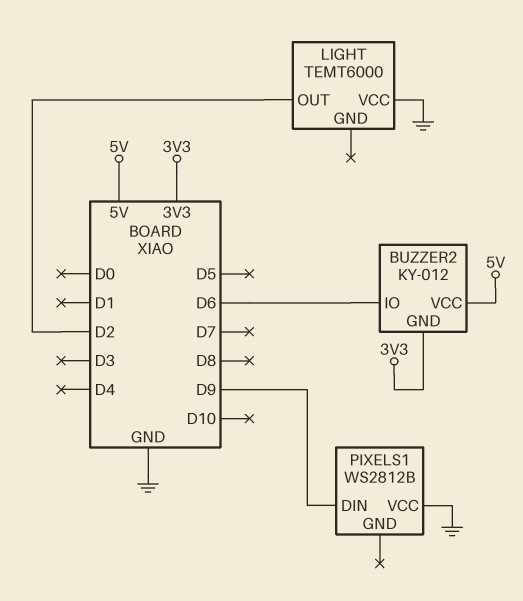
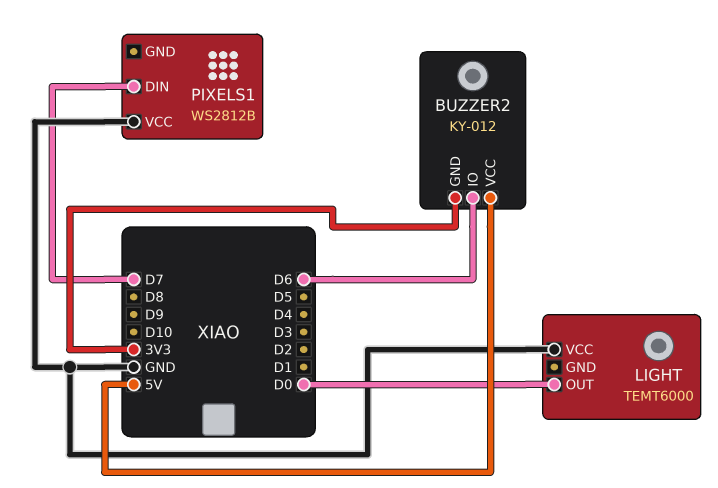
LIGHT pin OUT: D2 -> D0
PIXELS1 pin DIN: D9 -> D7

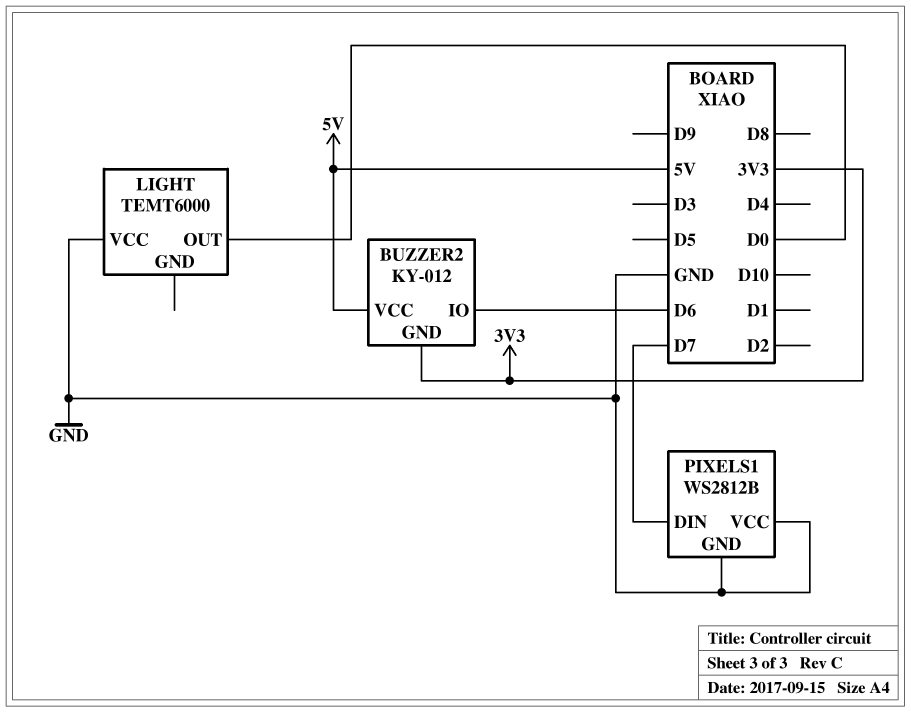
PIXELS1 pin GND: none -> GND

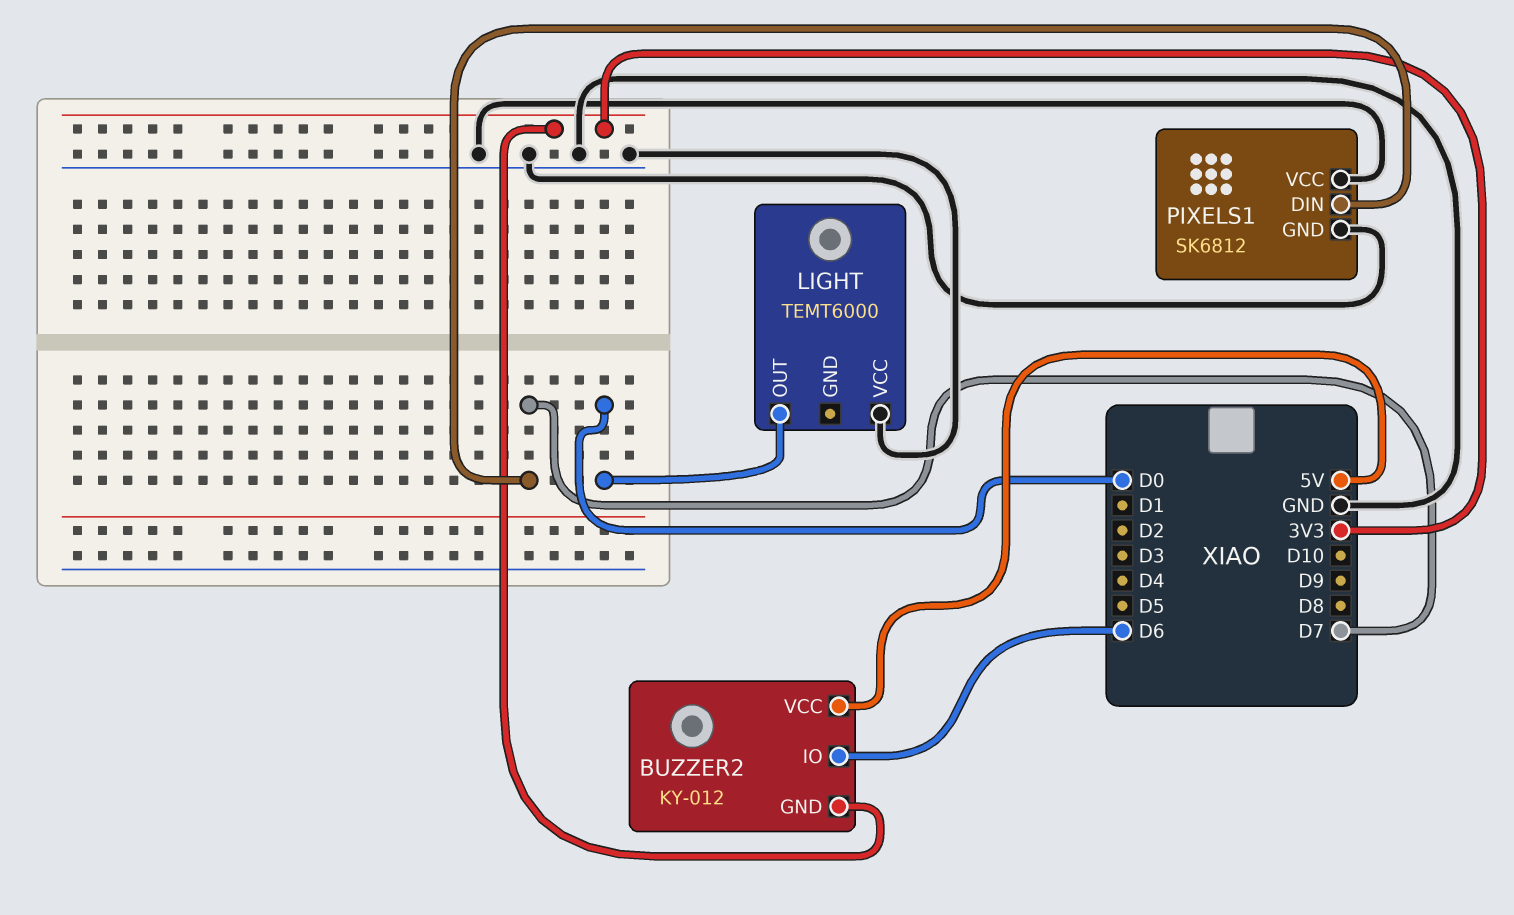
PIXELS1: WS2812B -> SK6812

